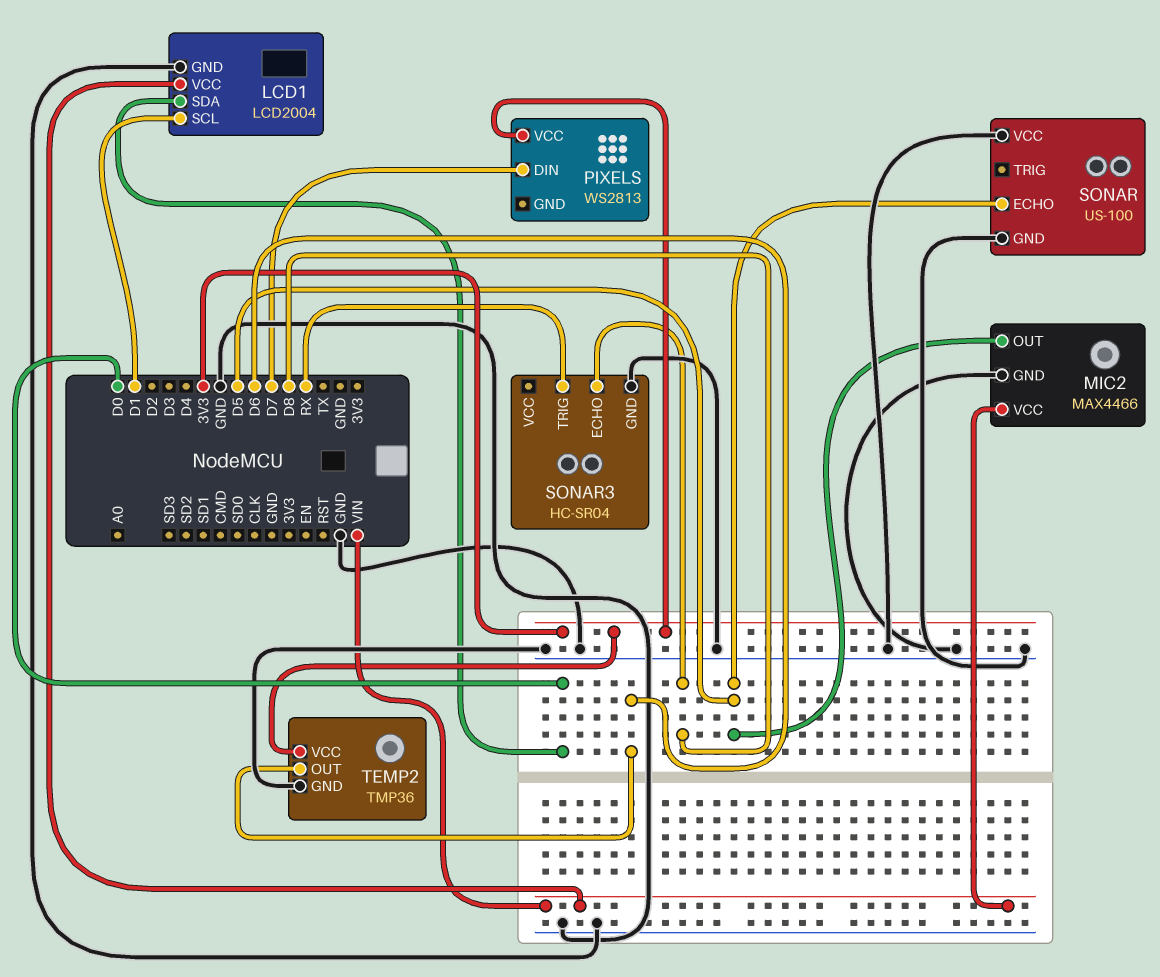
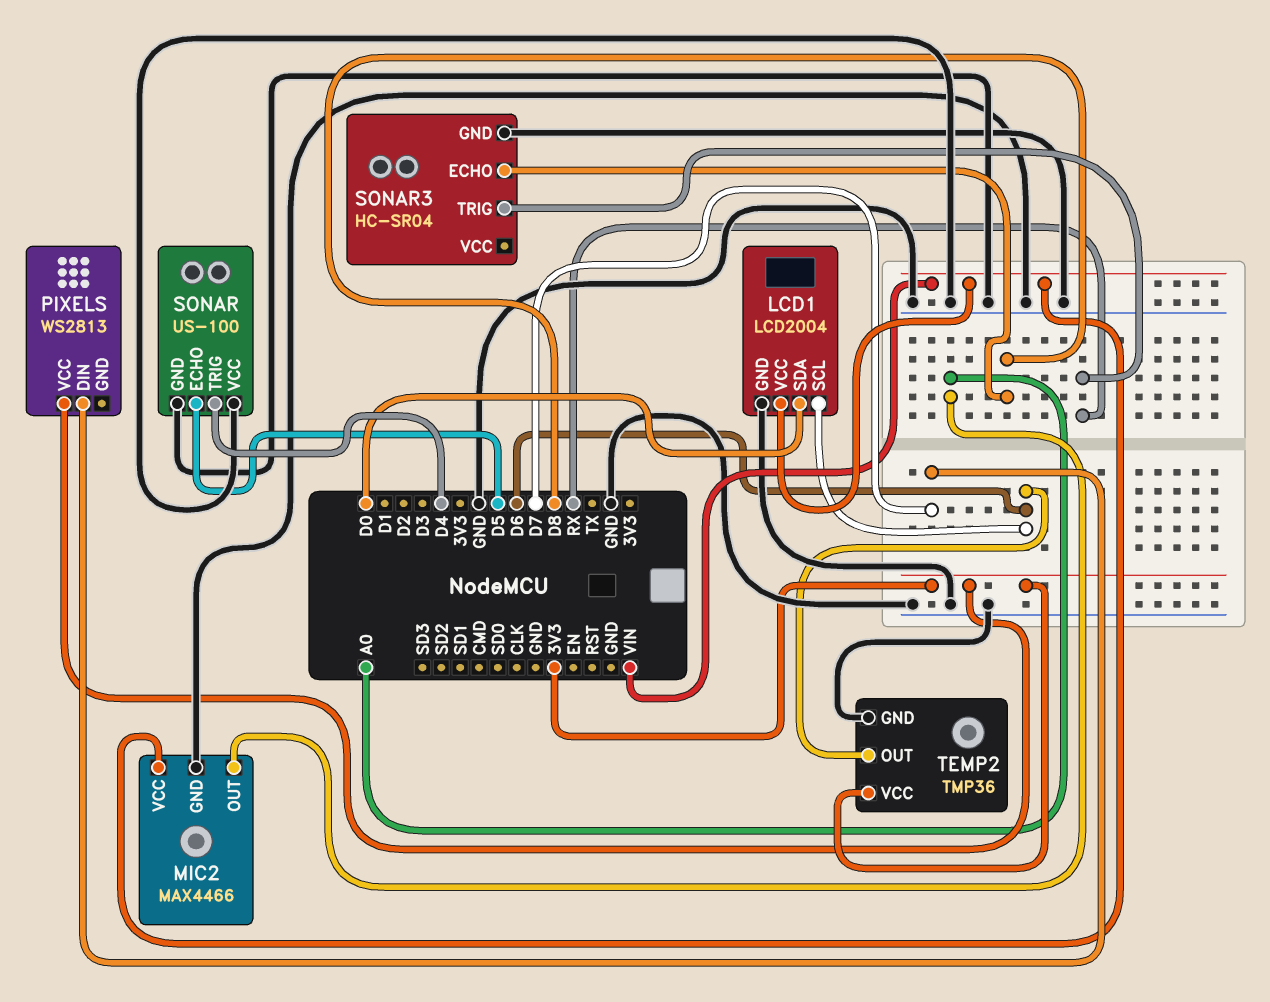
LCD1 pin SCL: D1 -> D6
MIC2 pin OUT: D5 -> A0
SONAR pin TRIG: none -> D4

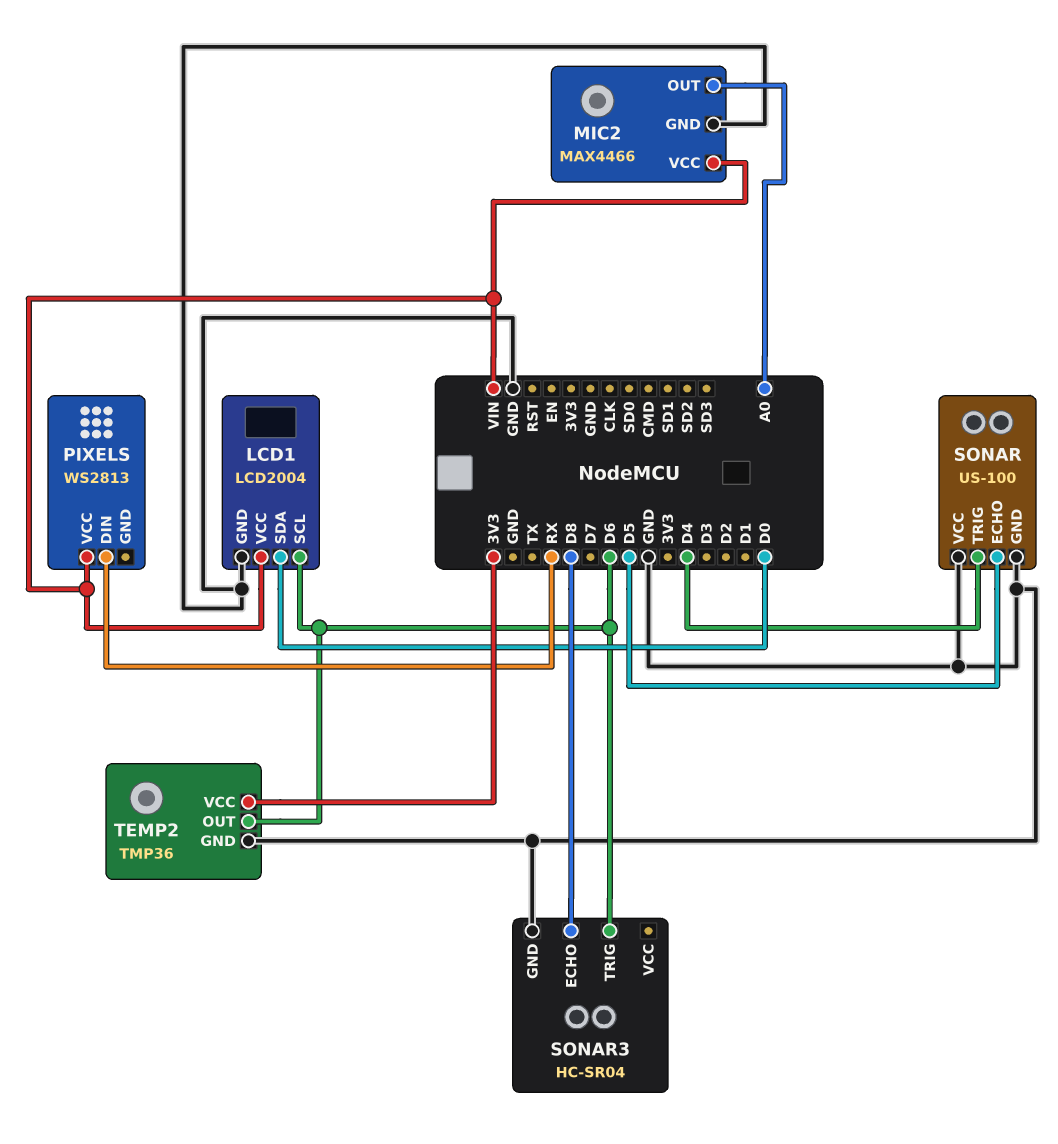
PIXELS pin DIN: D7 -> RX
PIXELS pin VCC: 3V3 -> VIN
SONAR3 pin TRIG: RX -> D6

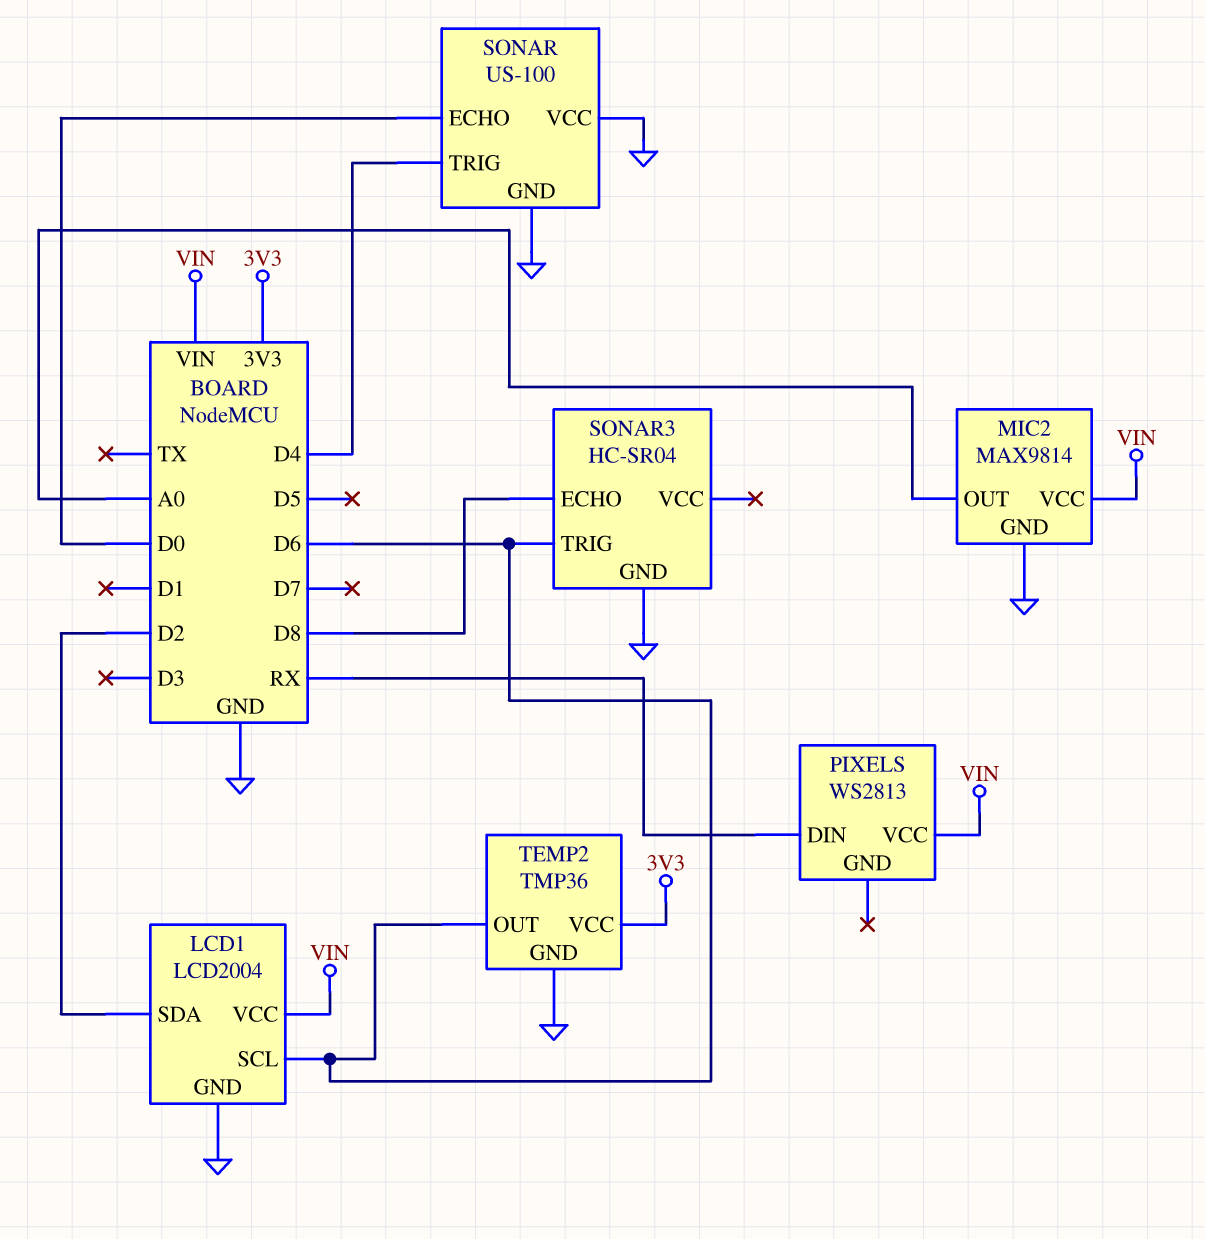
LCD1 pin SDA: D0 -> D2
MIC2: MAX4466 -> MAX9814
SONAR pin ECHO: D5 -> D0

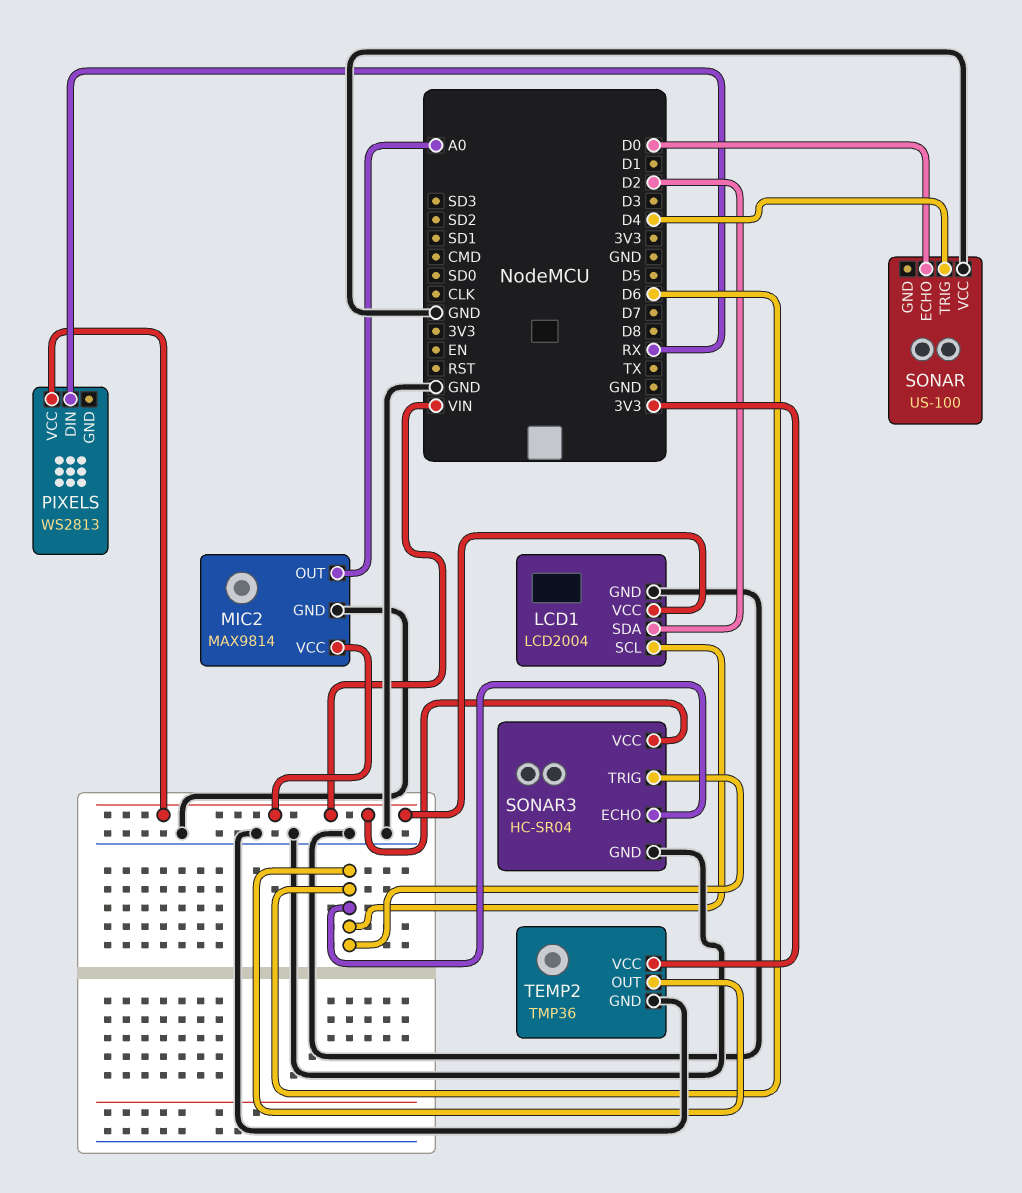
SONAR pin GND: GND -> none
SONAR3 pin ECHO: D8 -> D6
SONAR3 pin VCC: none -> VIN

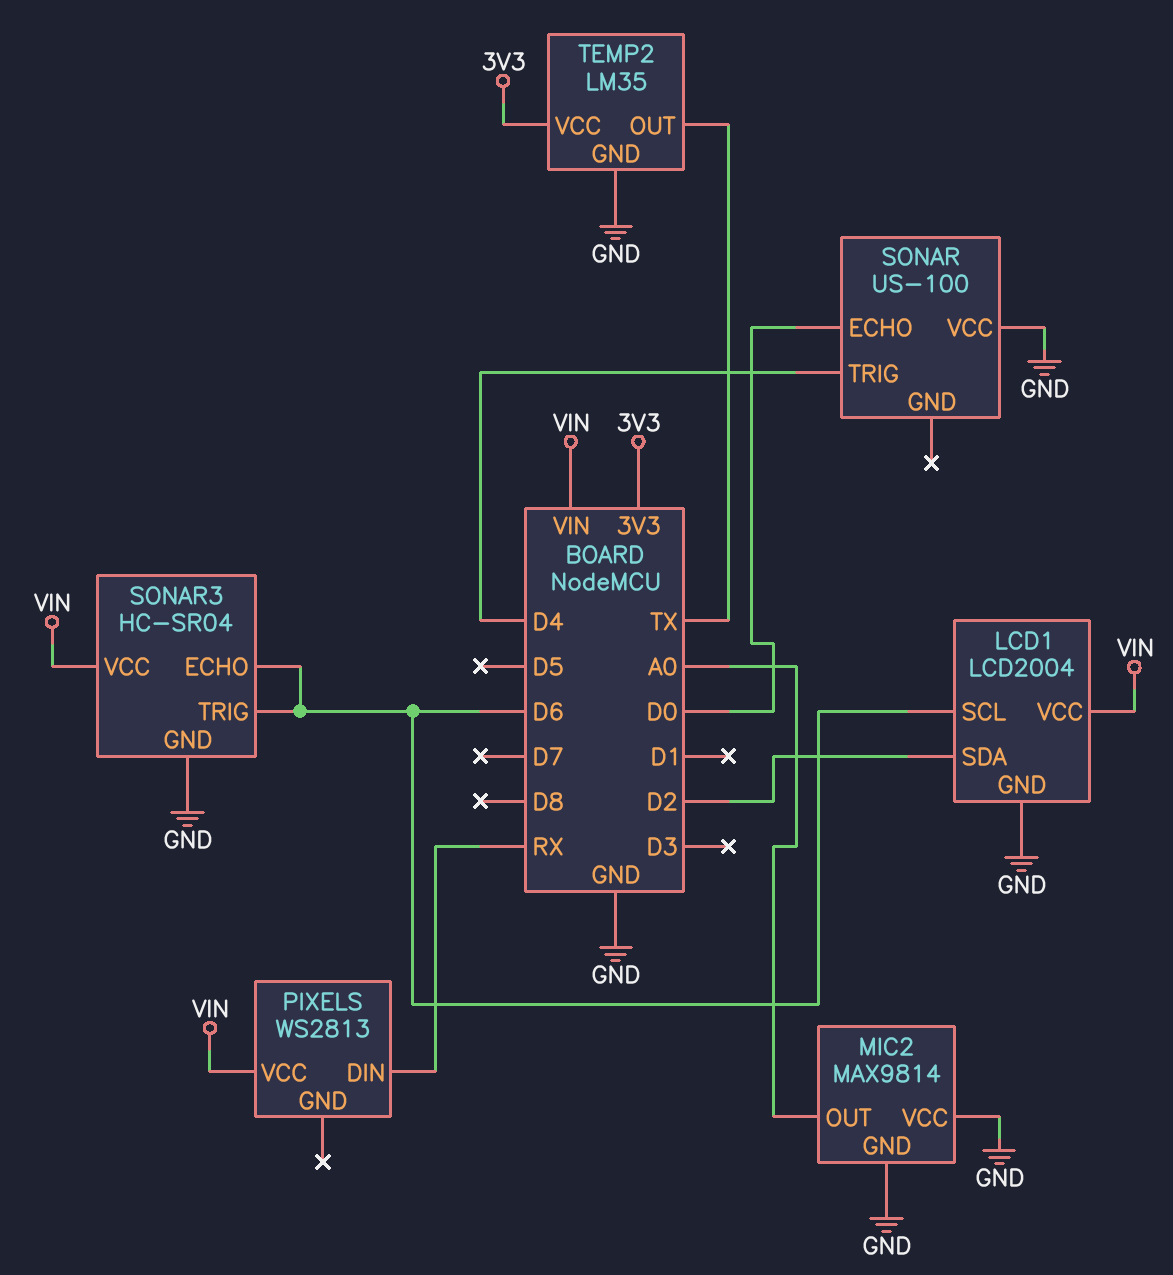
MIC2 pin VCC: VIN -> GND
TEMP2: TMP36 -> LM35
TEMP2 pin OUT: D6 -> TX

